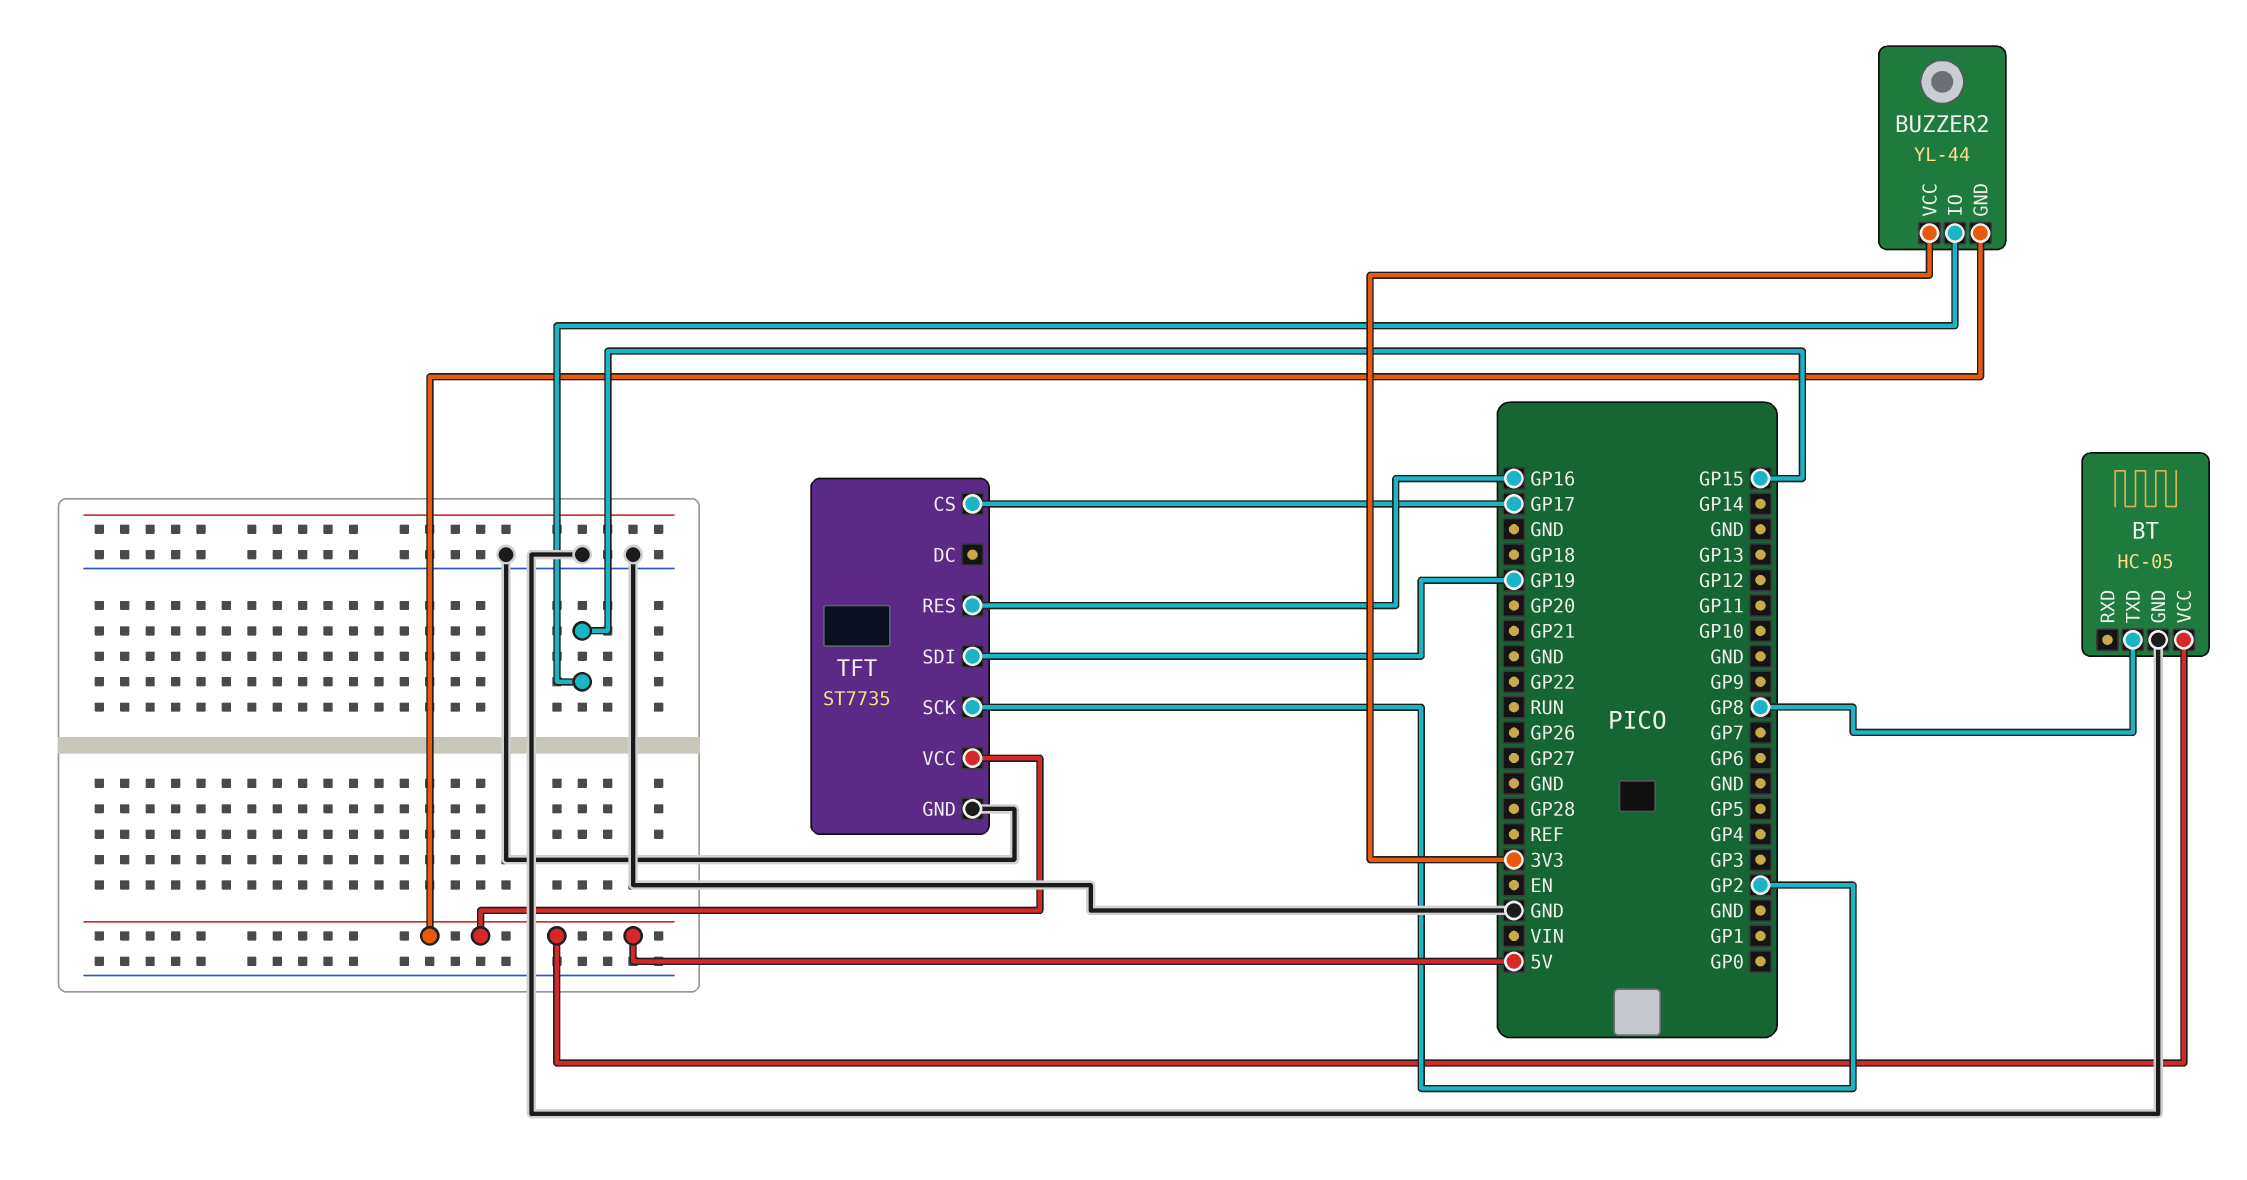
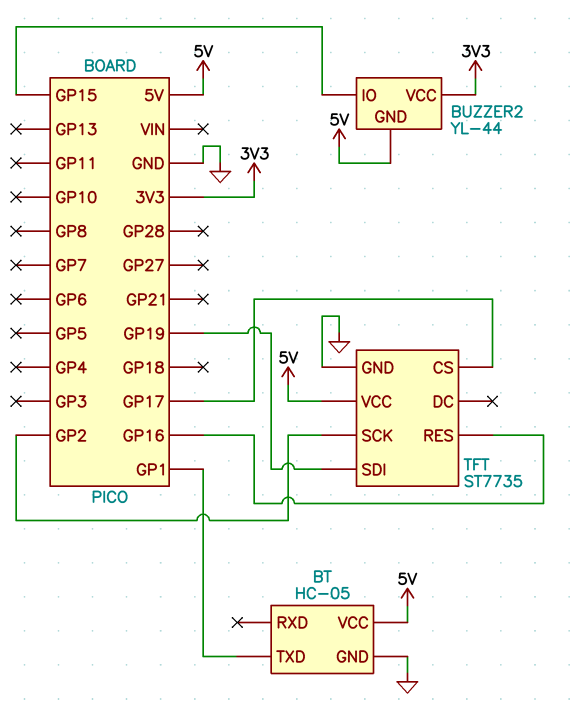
BT pin TXD: GP8 -> GP1

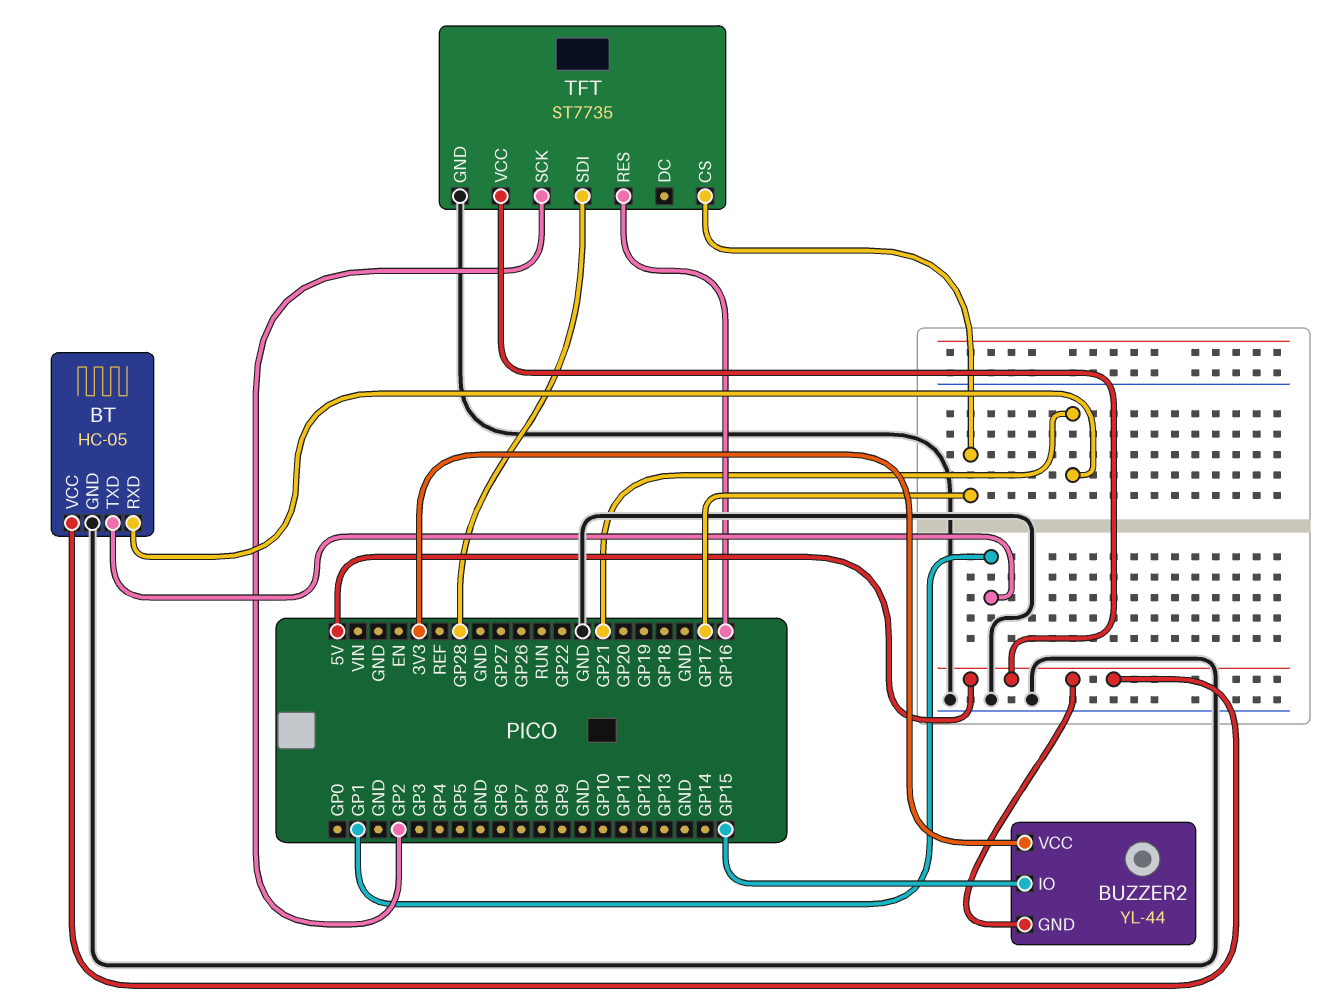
BT pin RXD: none -> GP21
TFT pin SDI: GP19 -> GP28

